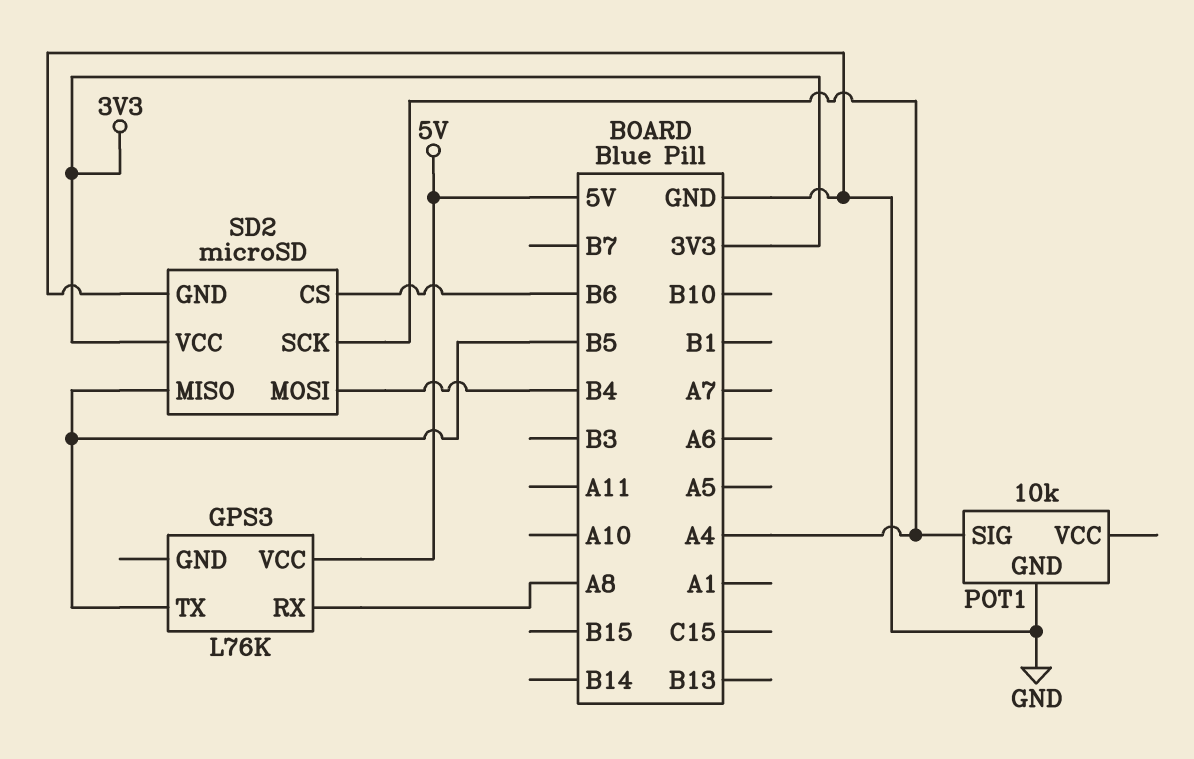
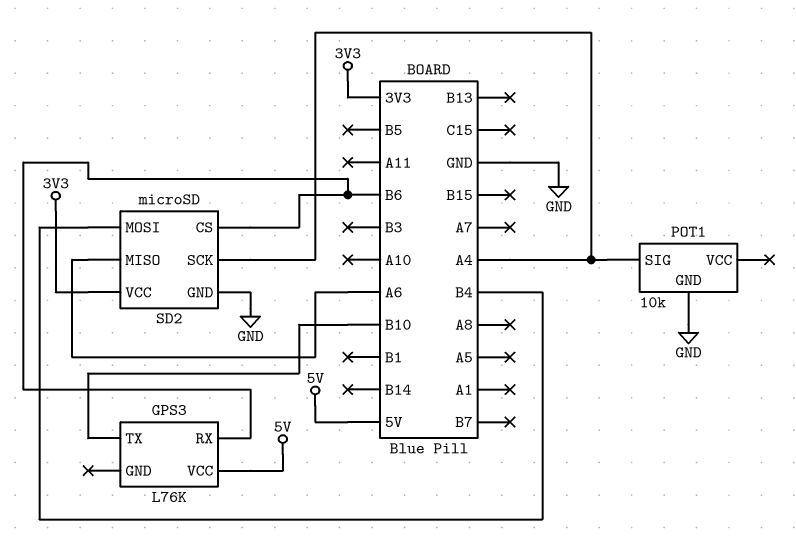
GPS3 pin RX: A8 -> B6
GPS3 pin TX: B5 -> B10
SD2 pin MISO: B5 -> A6

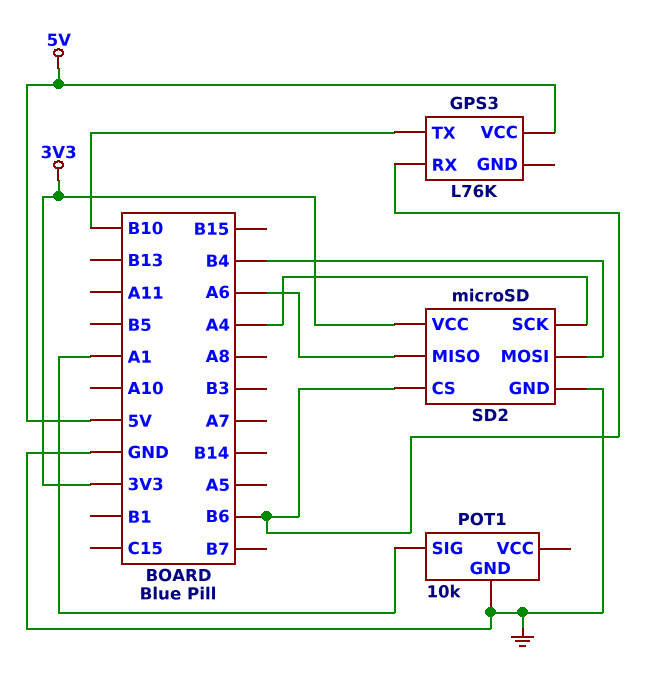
POT1 pin SIG: A4 -> A1

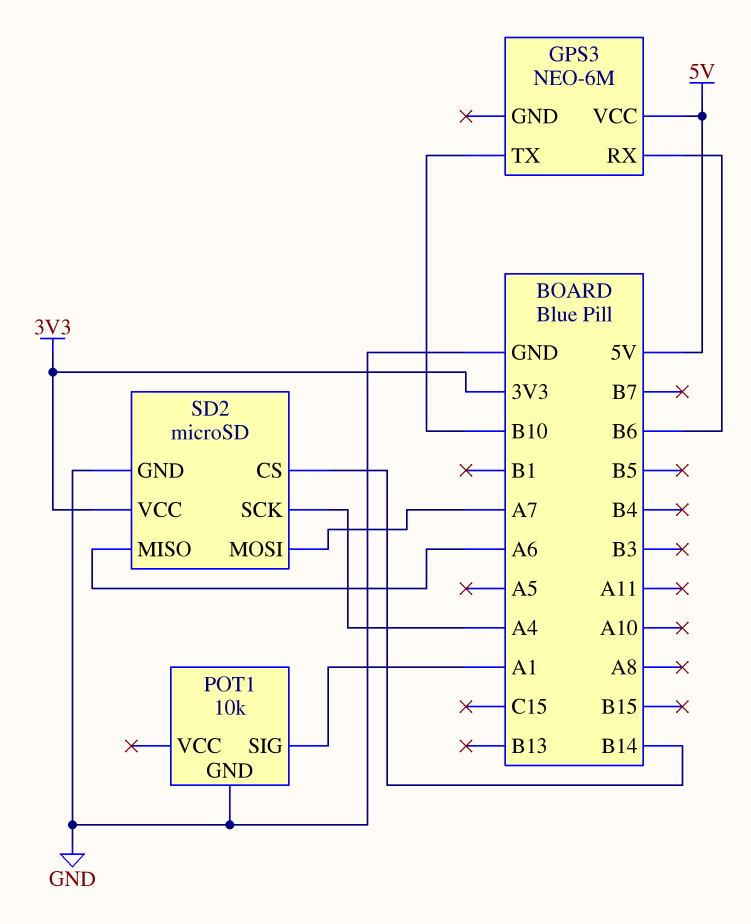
GPS3: L76K -> NEO-6M
SD2 pin CS: B6 -> B14
SD2 pin MOSI: B4 -> A7

